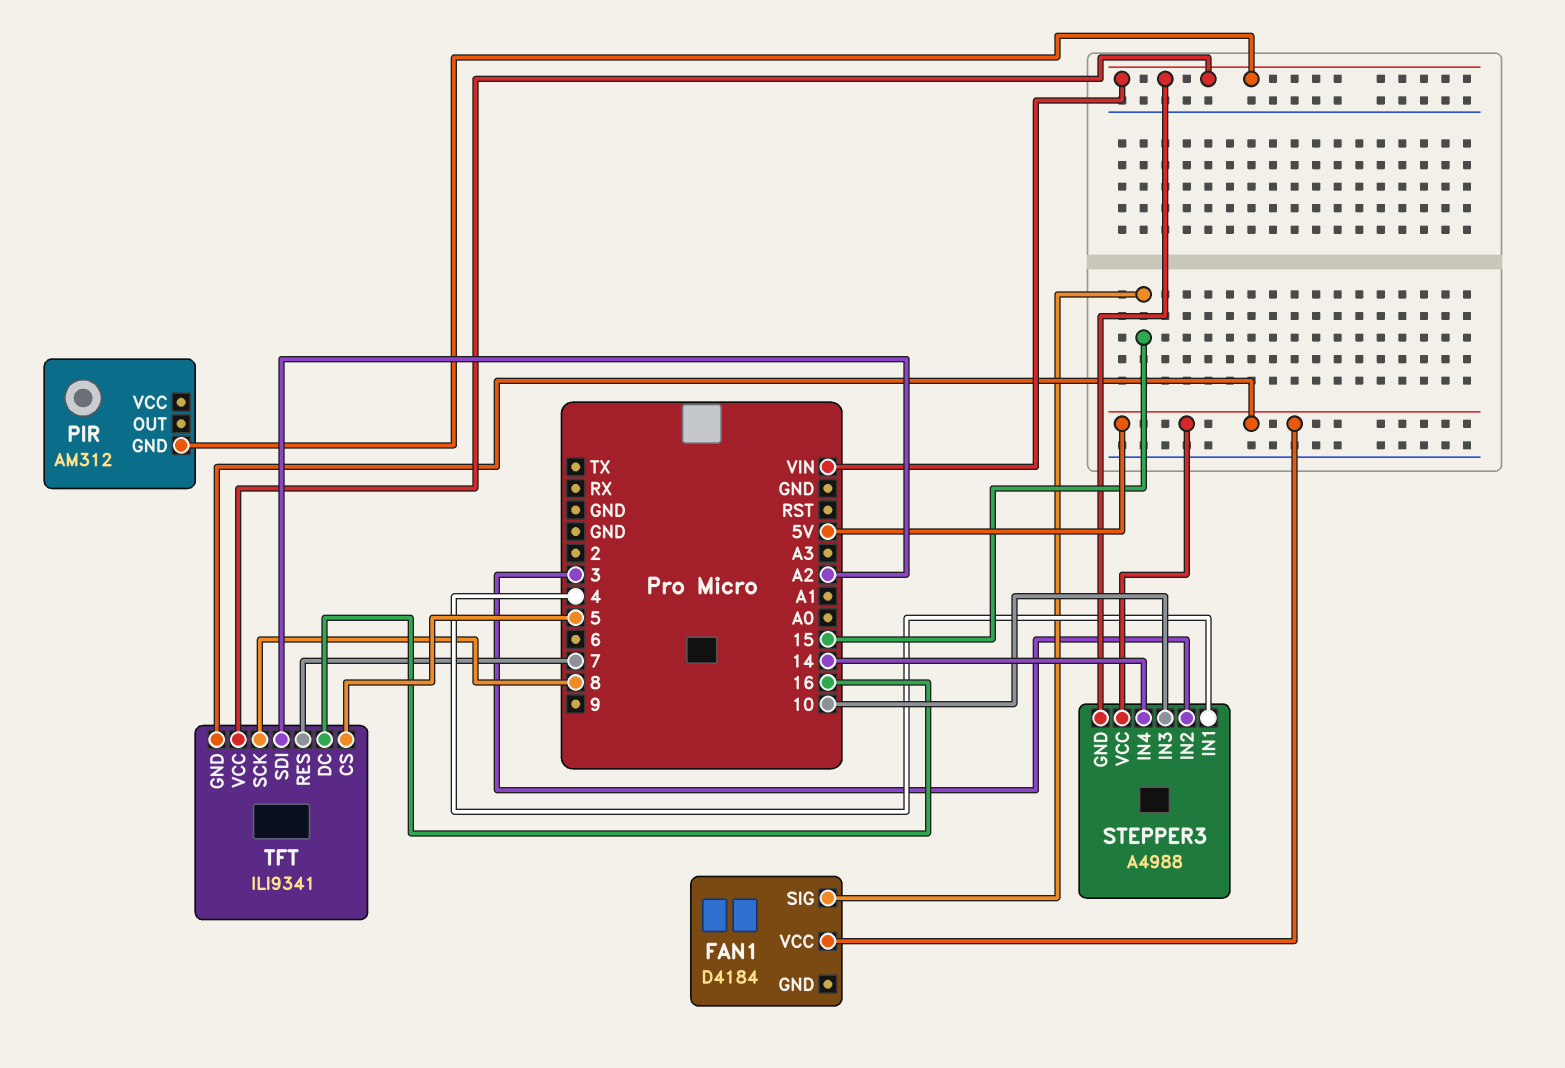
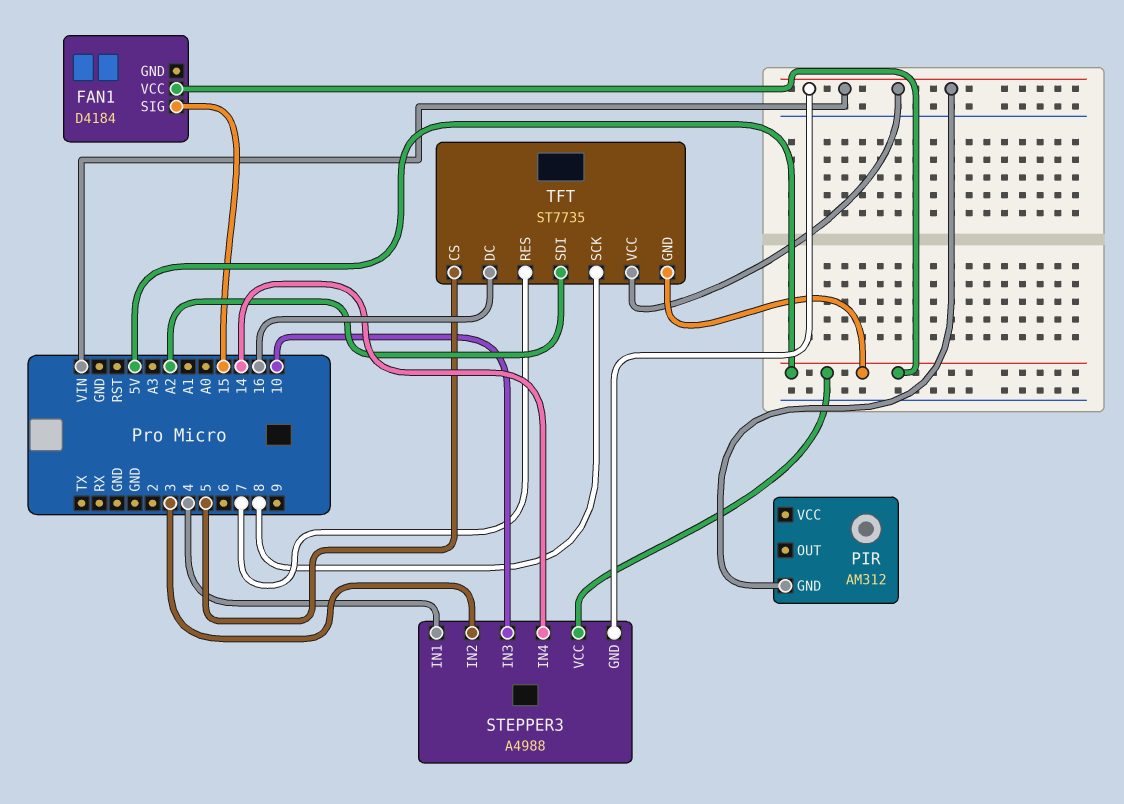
TFT: ILI9341 -> ST7735

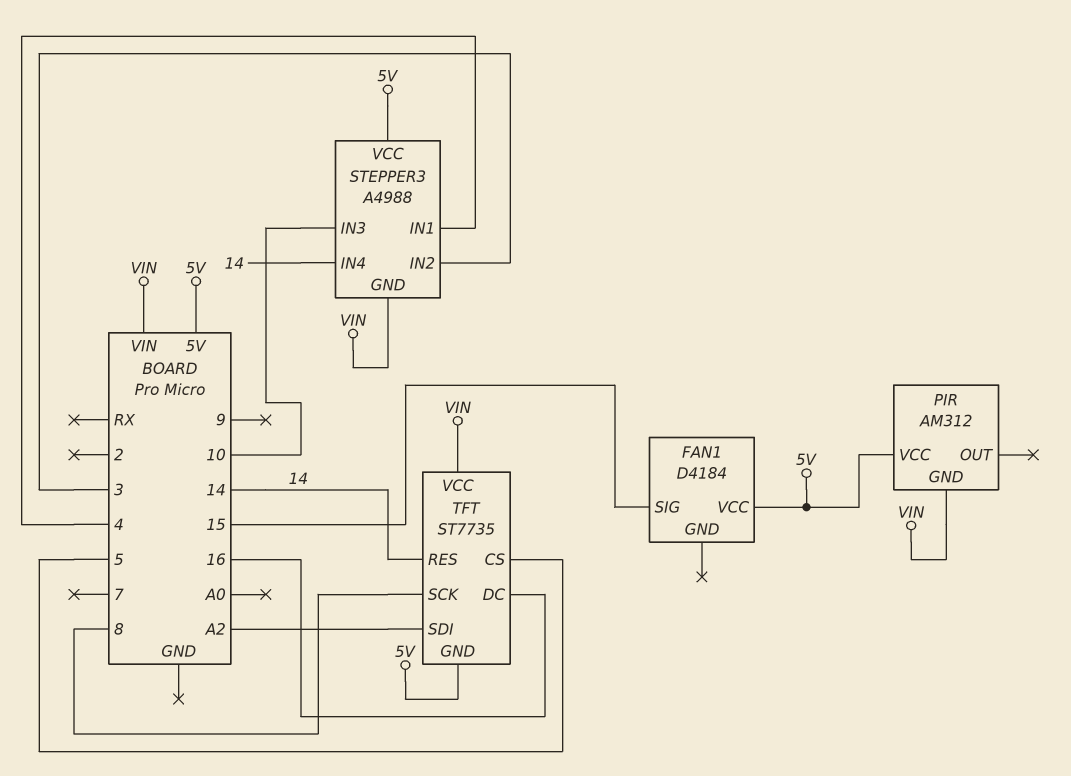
PIR pin VCC: none -> 5V
TFT pin RES: 7 -> 14

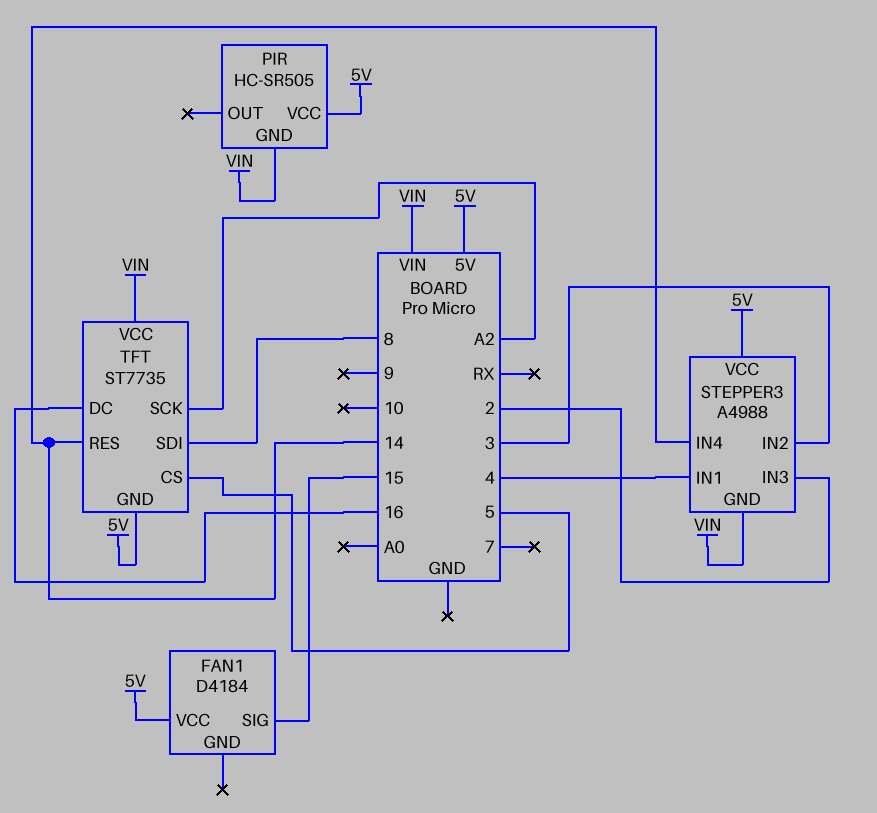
PIR: AM312 -> HC-SR505
STEPPER3 pin IN3: 10 -> 2
TFT pin SCK: 8 -> A2
TFT pin SDI: A2 -> 8

